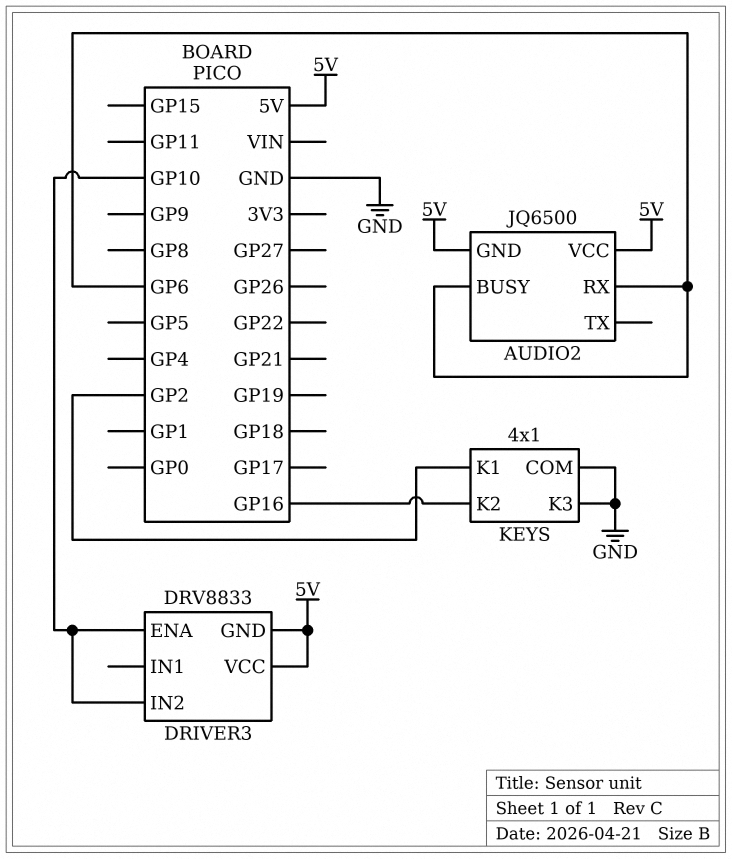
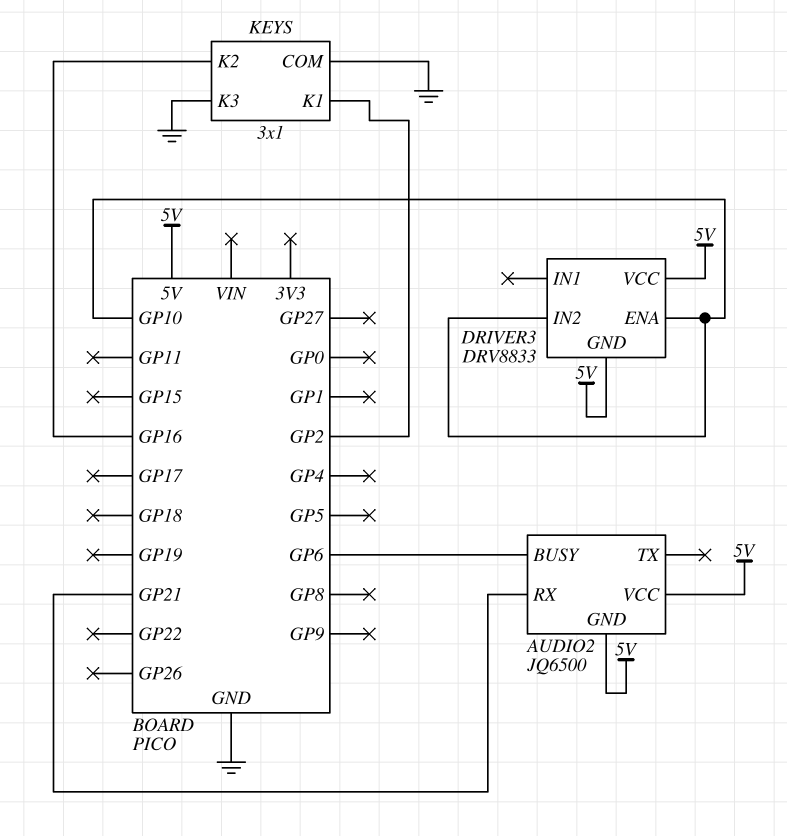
AUDIO2 pin RX: GP6 -> GP21
KEYS: 4x1 -> 3x1

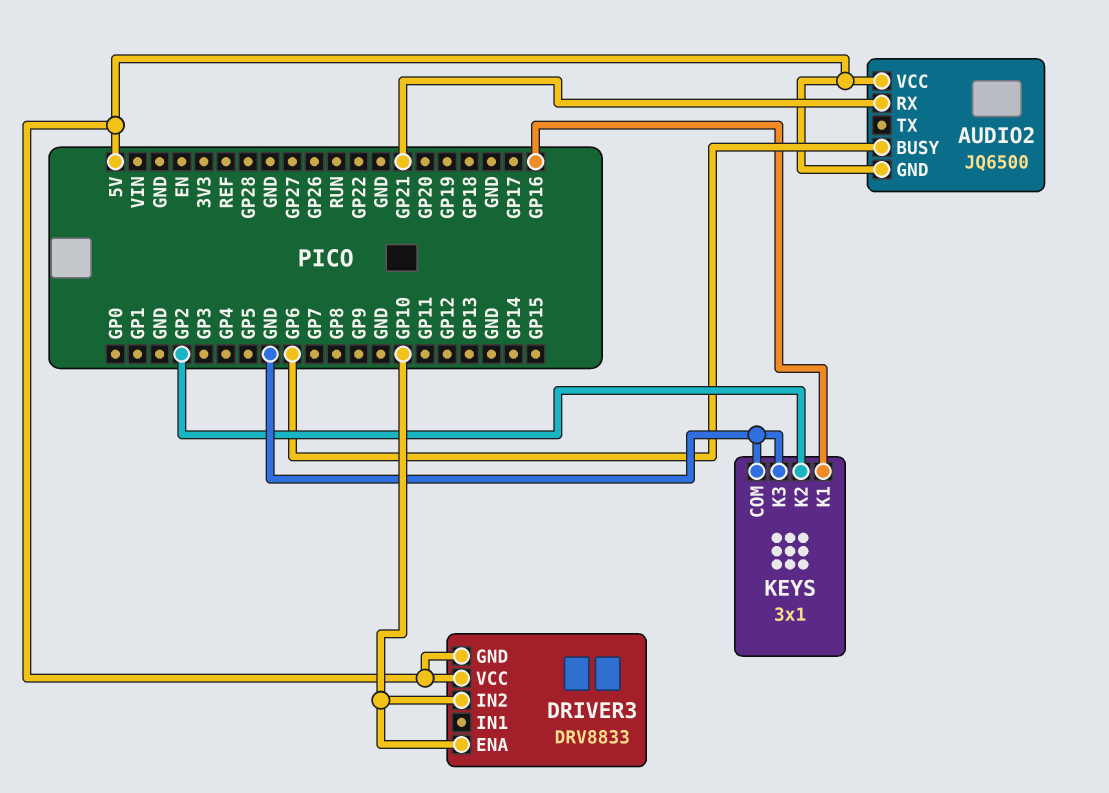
KEYS pin K1: GP2 -> GP16
KEYS pin K2: GP16 -> GP2

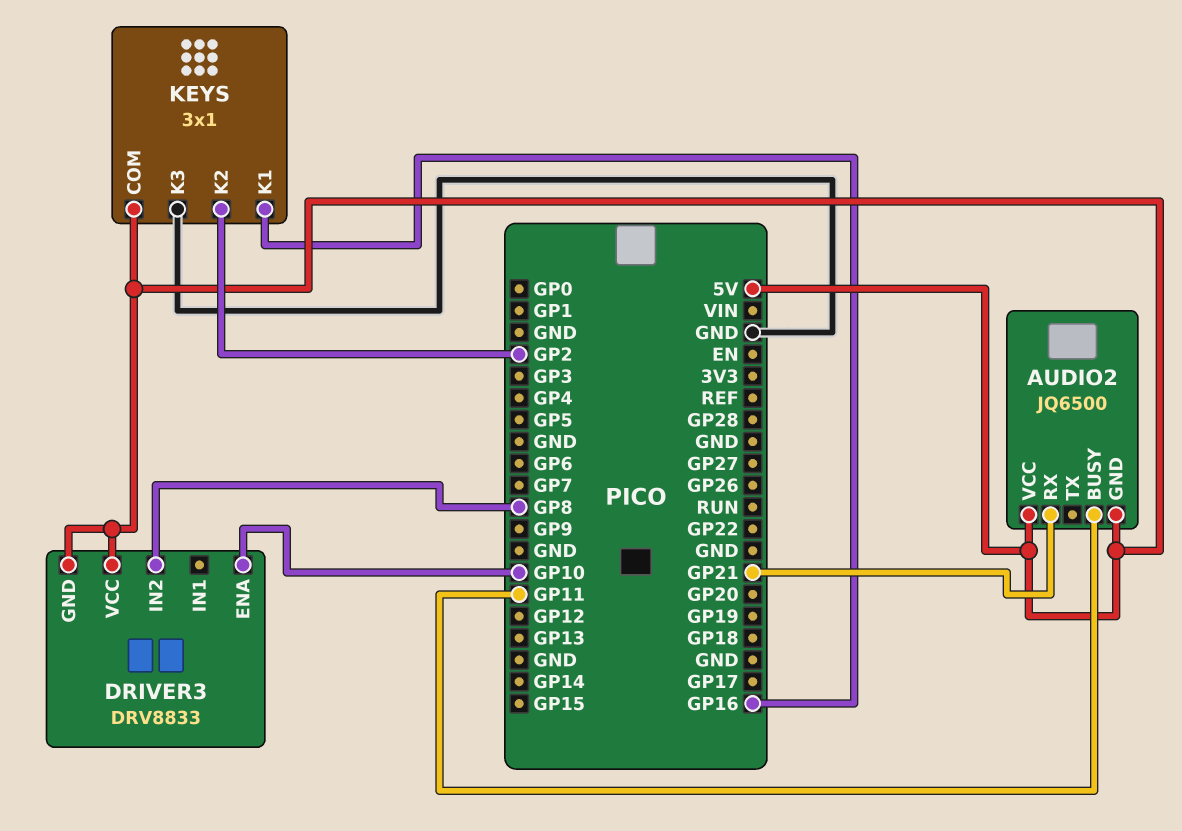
AUDIO2 pin BUSY: GP6 -> GP11
DRIVER3 pin IN2: GP10 -> GP8
KEYS pin COM: GND -> 5V

